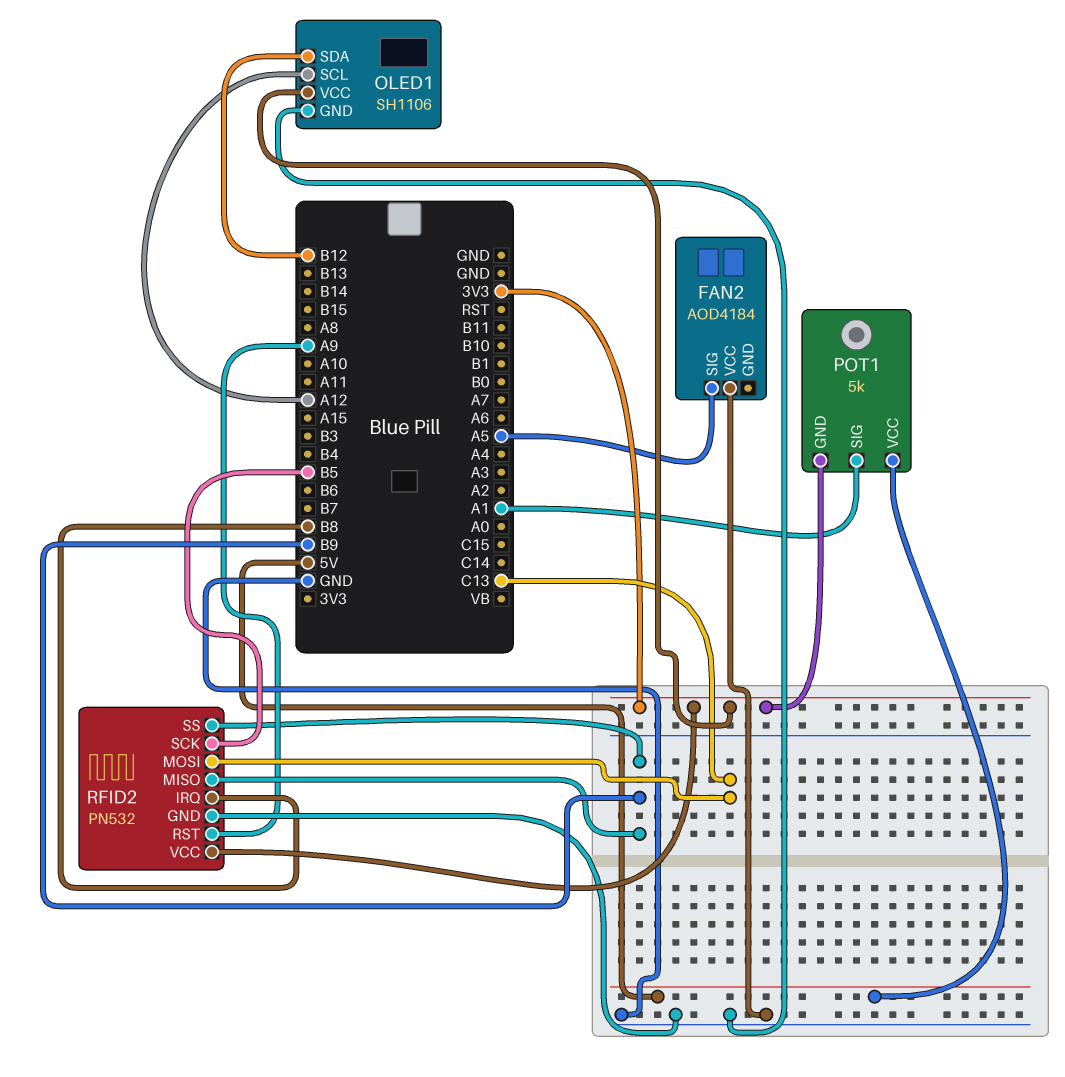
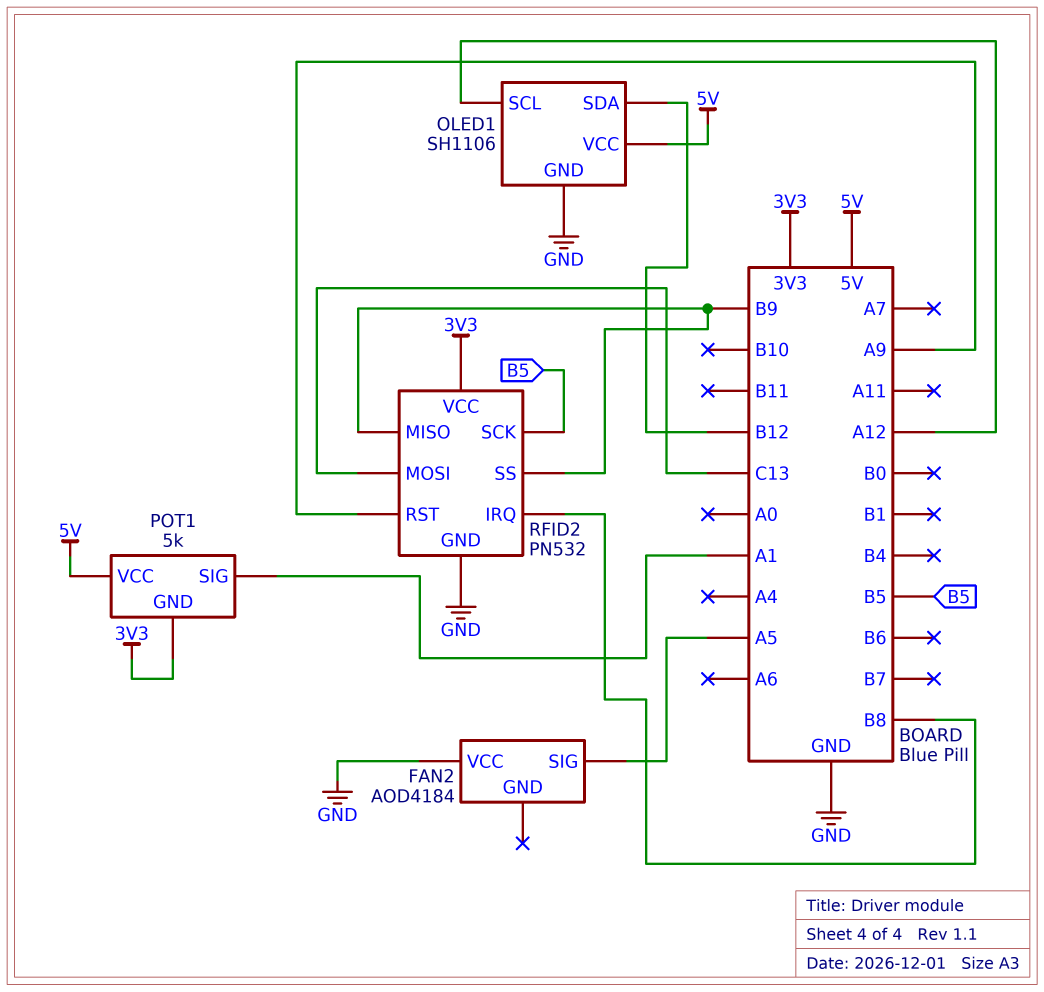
OLED1 pin VCC: 3V3 -> 5V

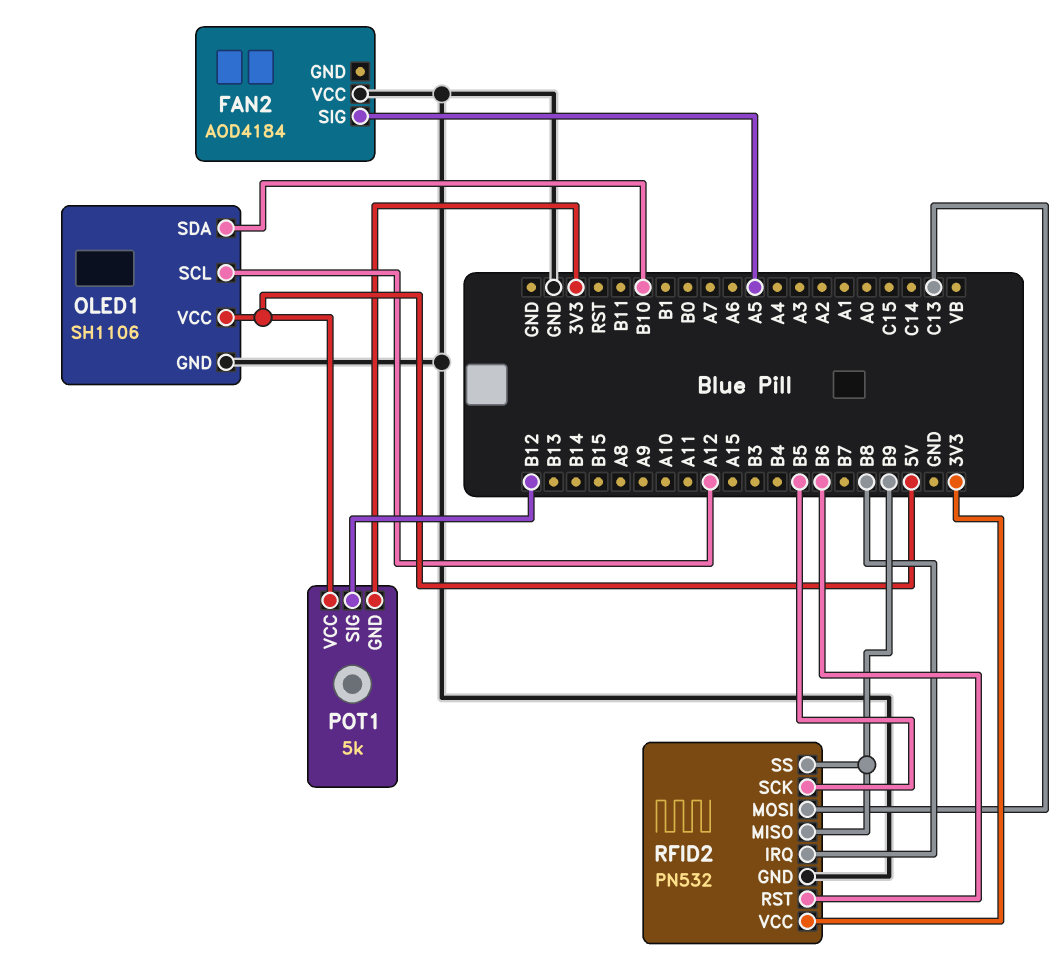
OLED1 pin SDA: B12 -> B10
POT1 pin SIG: A1 -> B12
RFID2 pin RST: A9 -> B6

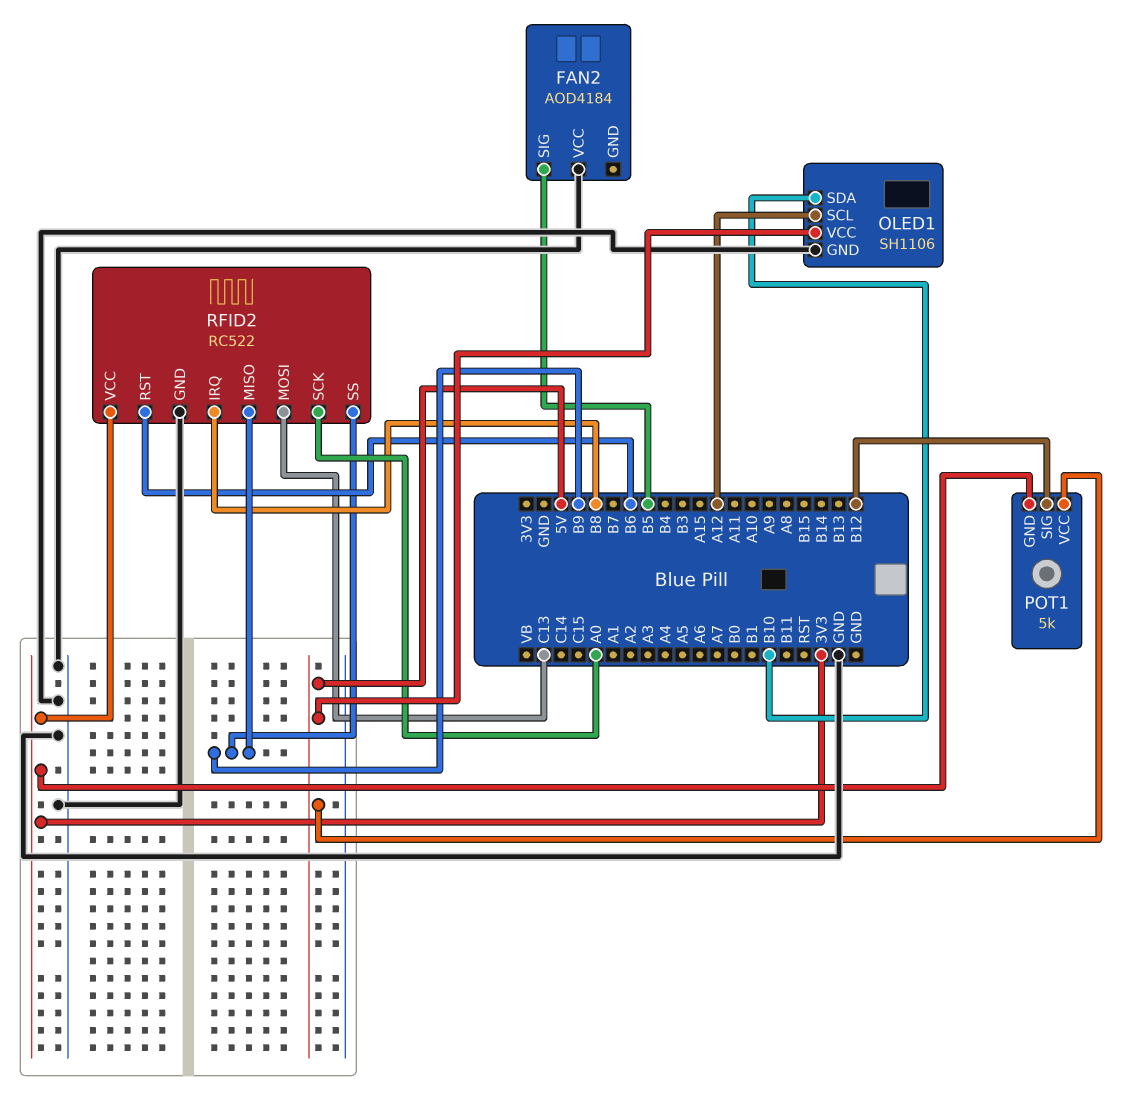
FAN2 pin SIG: A5 -> B5
RFID2: PN532 -> RC522
RFID2 pin SCK: B5 -> A0

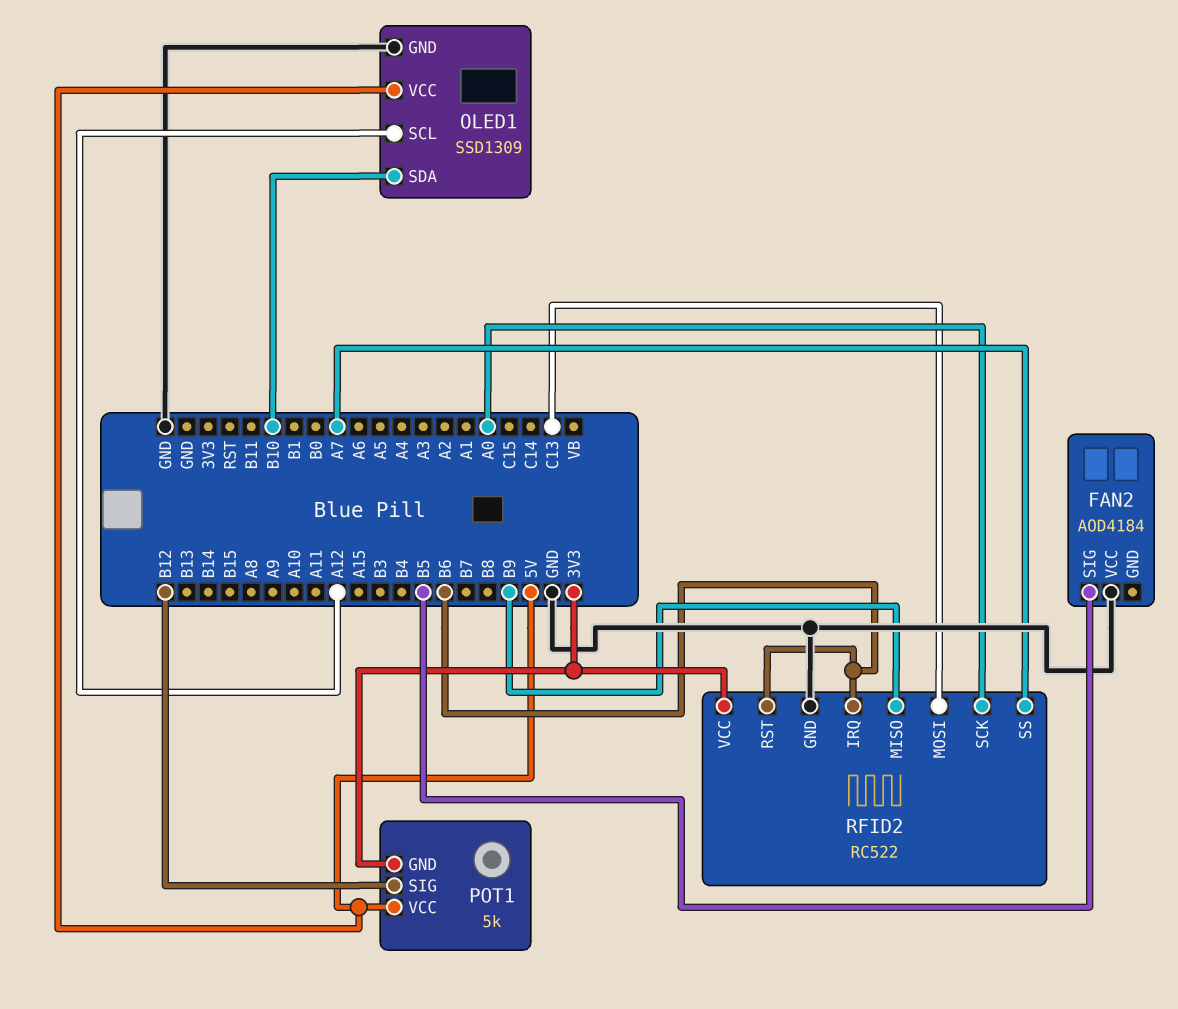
OLED1: SH1106 -> SSD1309
RFID2 pin IRQ: B8 -> B6
RFID2 pin SS: B9 -> A7

